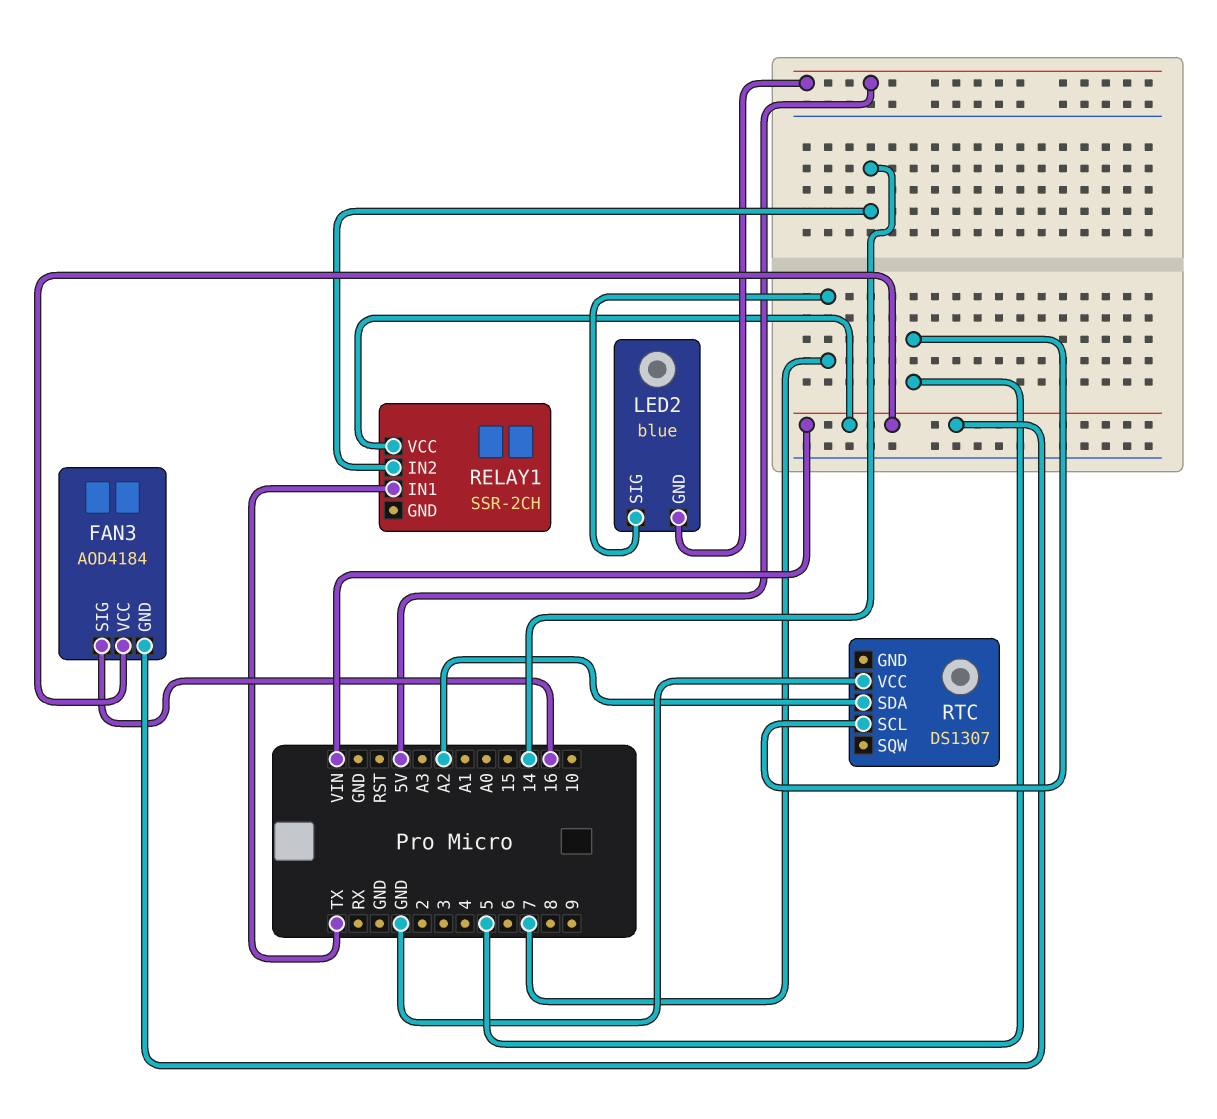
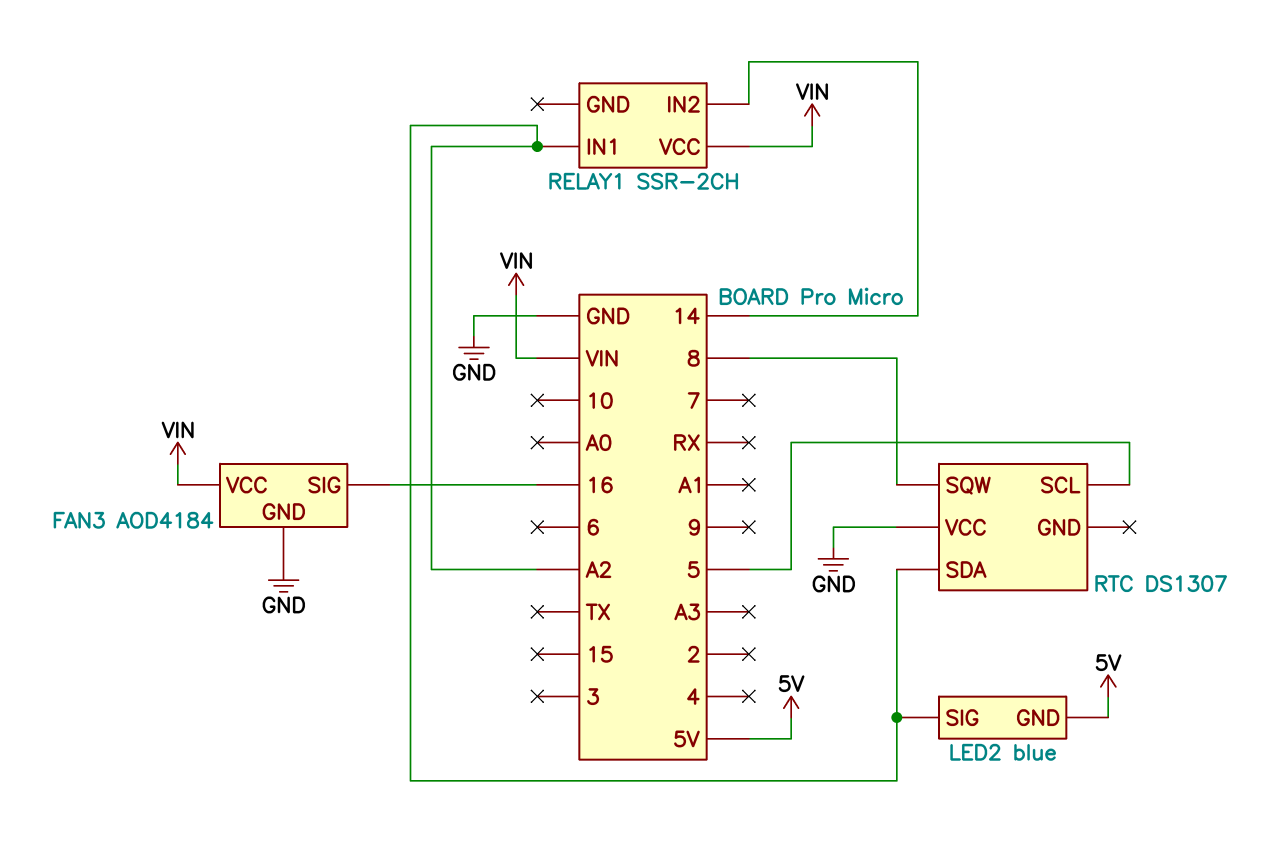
FAN3 pin GND: VIN -> GND
LED2 pin SIG: 7 -> A2
RELAY1 pin IN1: TX -> A2
RTC pin SQW: none -> 8

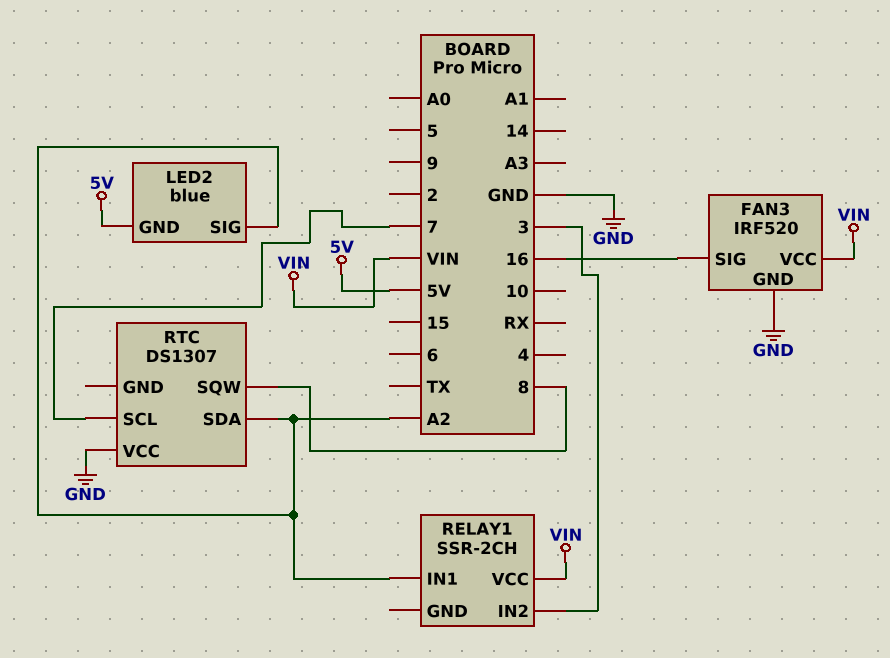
FAN3: AOD4184 -> IRF520
RELAY1 pin IN2: 14 -> 3
RTC pin SCL: 5 -> 7

